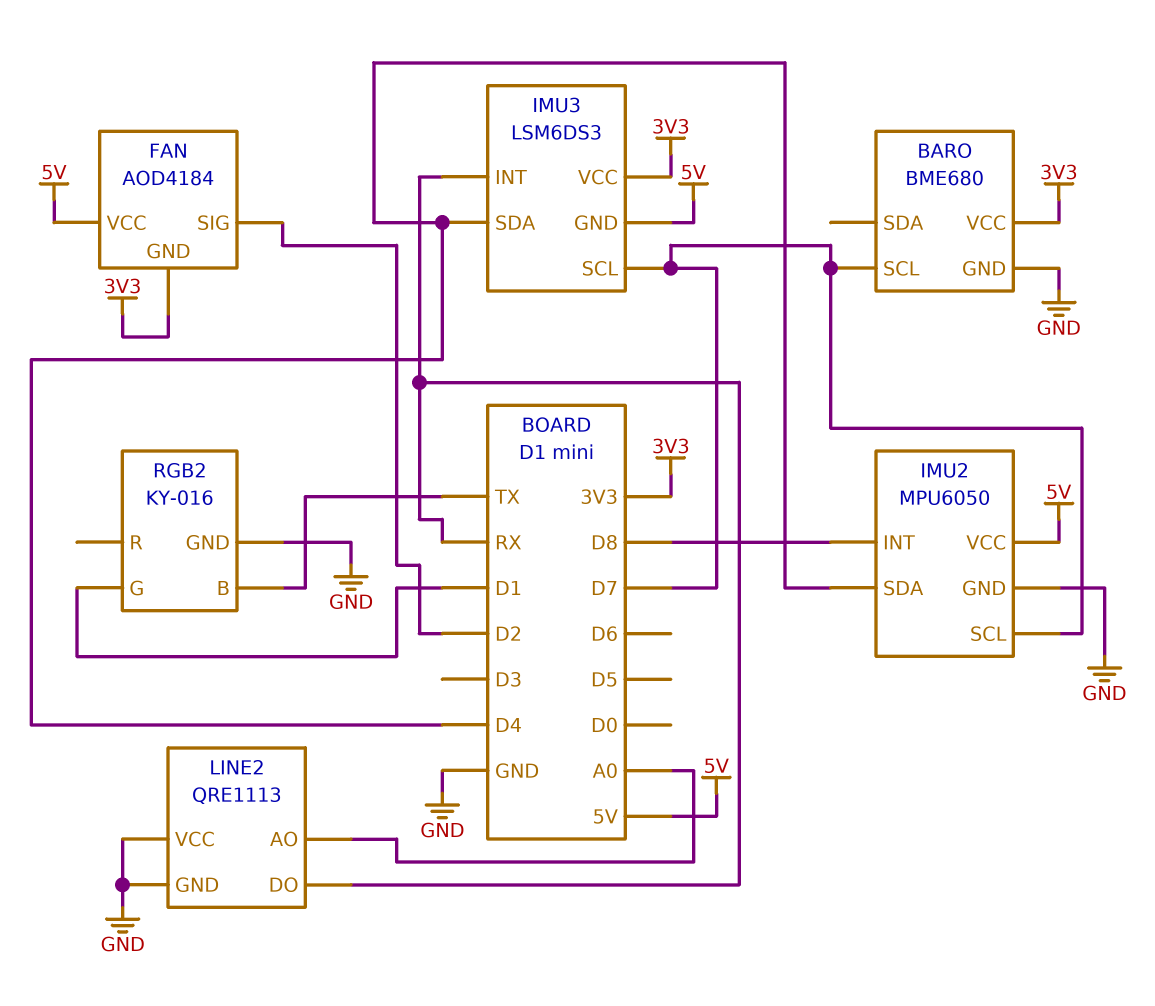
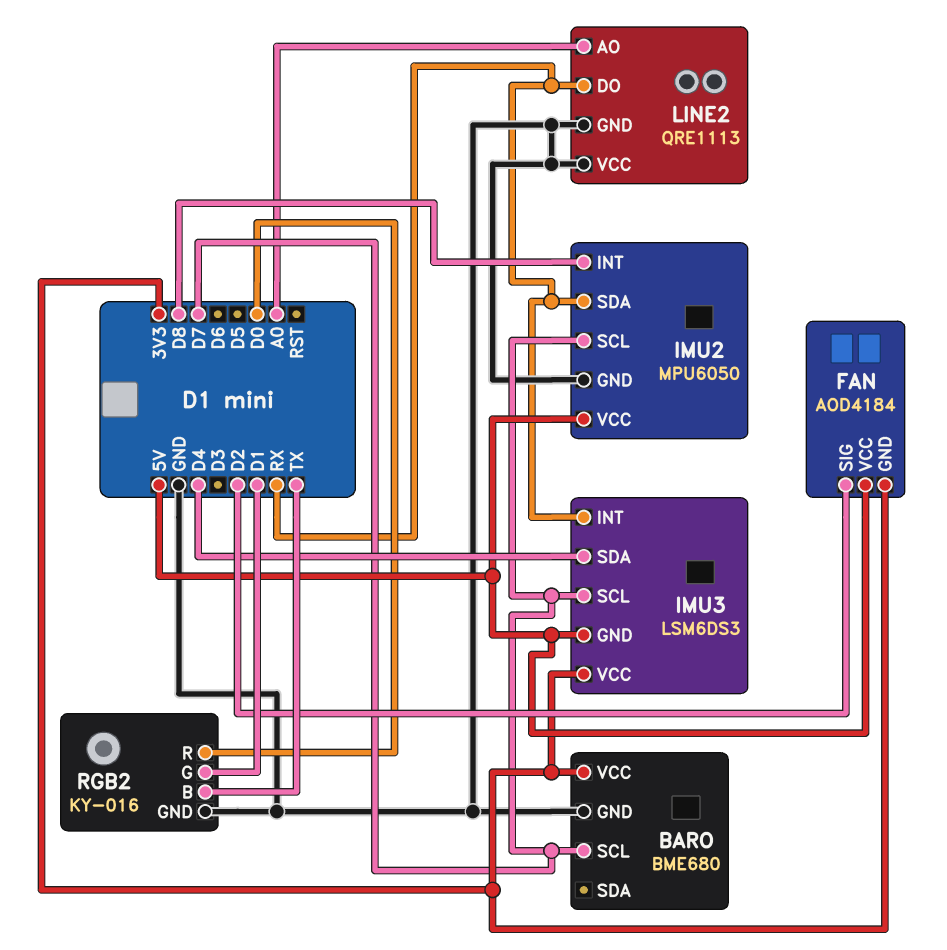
IMU2 pin SDA: D4 -> RX
RGB2 pin R: none -> D0

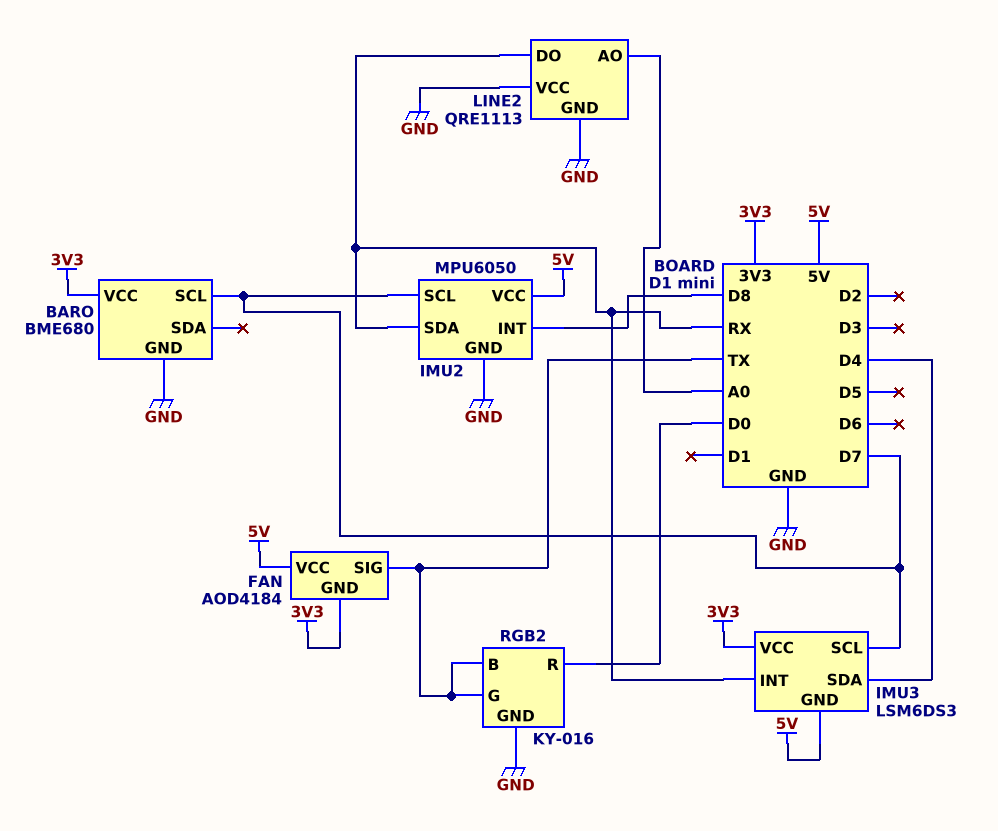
FAN pin SIG: D2 -> TX
RGB2 pin G: D1 -> TX

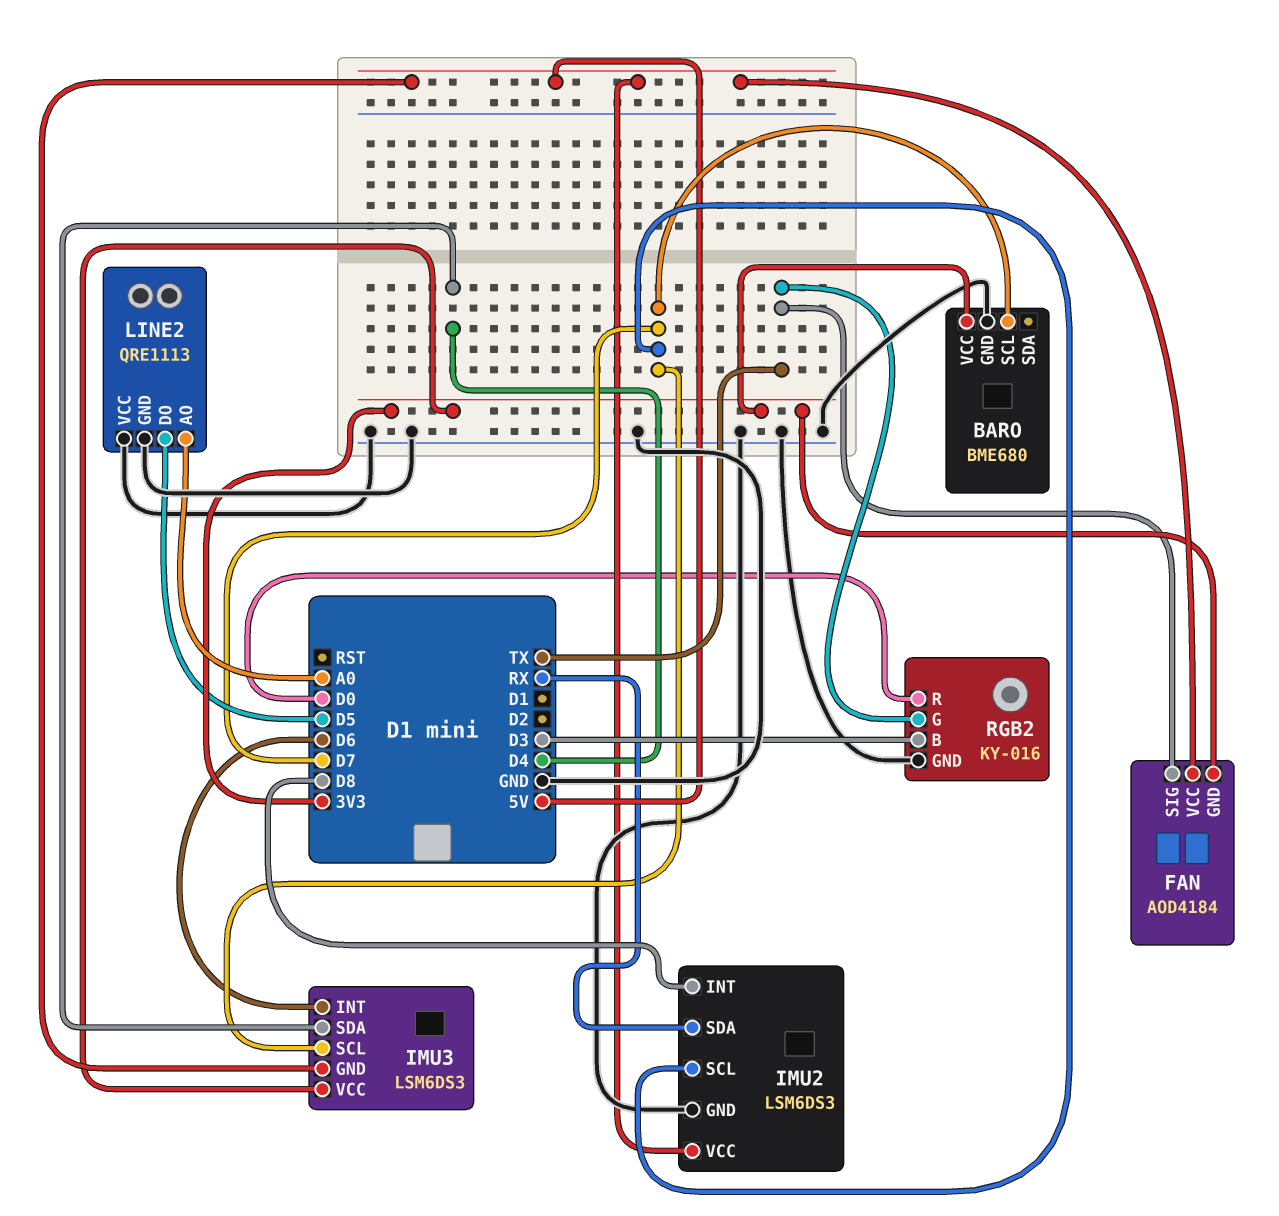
IMU2: MPU6050 -> LSM6DS3
IMU3 pin INT: RX -> D6
LINE2 pin DO: RX -> D5
RGB2 pin B: TX -> D3

